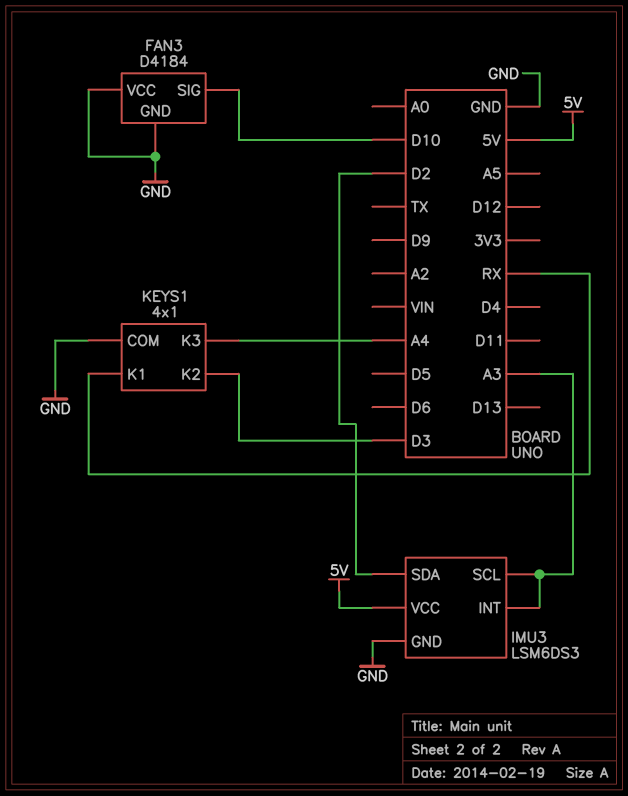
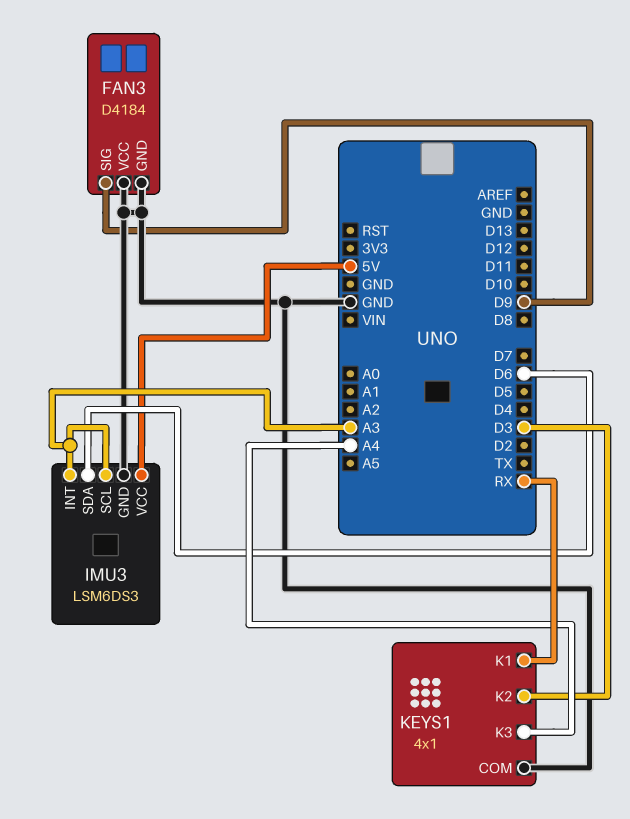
FAN3 pin SIG: D10 -> D9
IMU3 pin SDA: D2 -> D6

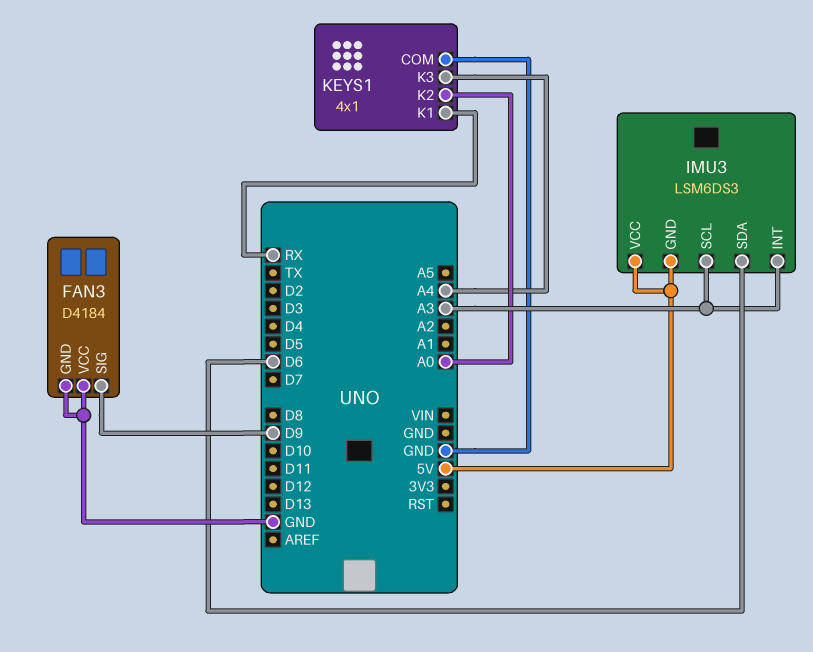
IMU3 pin GND: GND -> 5V
KEYS1 pin K2: D3 -> A0

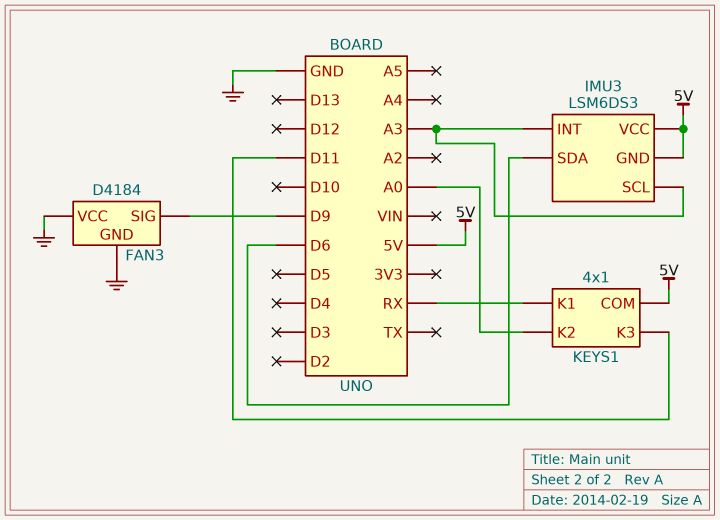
KEYS1 pin COM: GND -> 5V
KEYS1 pin K3: A4 -> D11

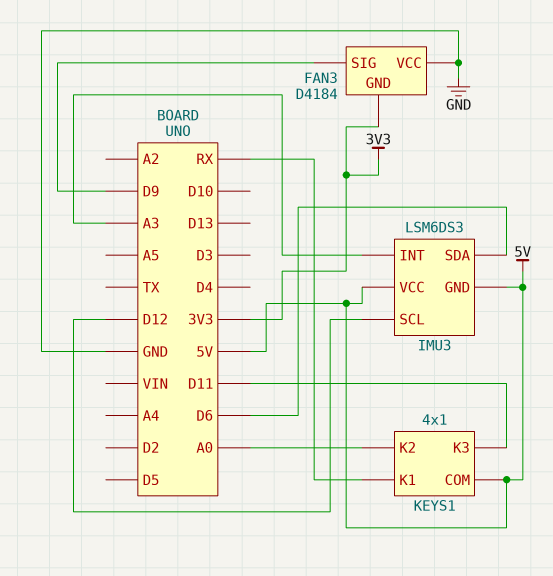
FAN3 pin GND: GND -> 3V3
IMU3 pin SCL: A3 -> D12

